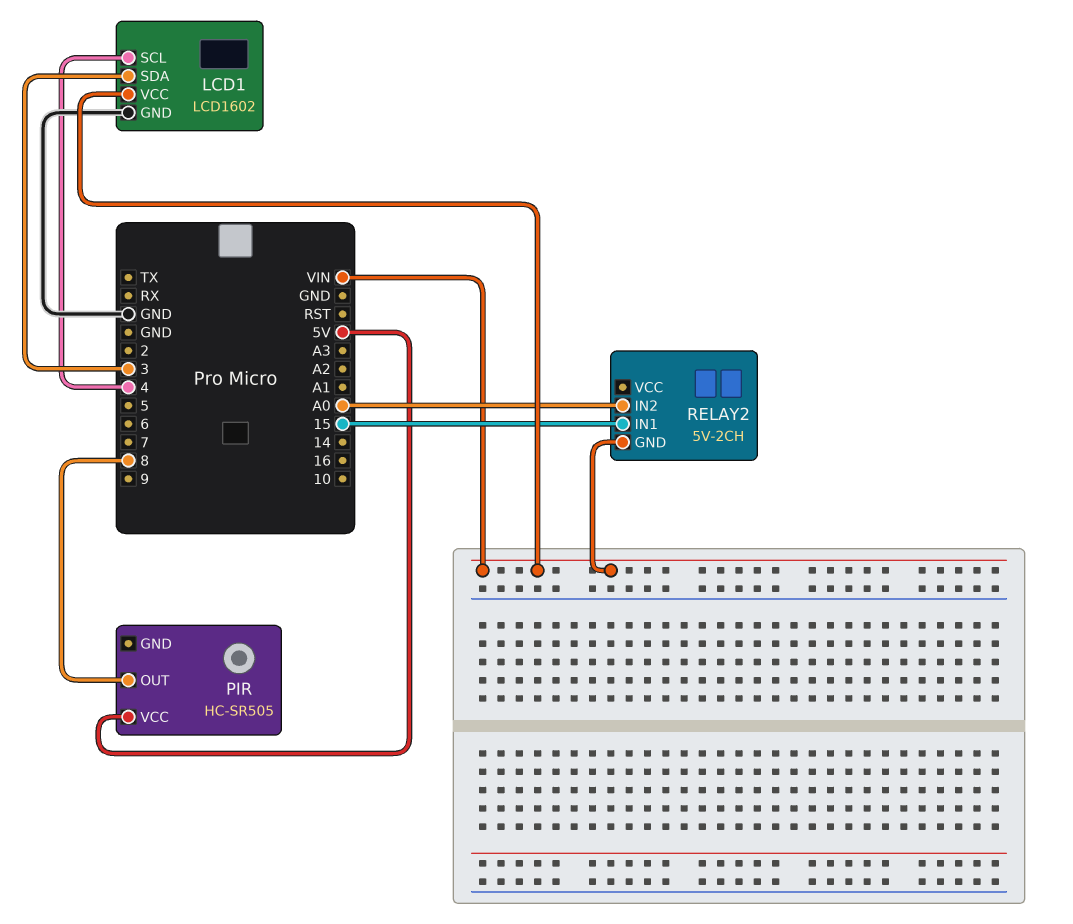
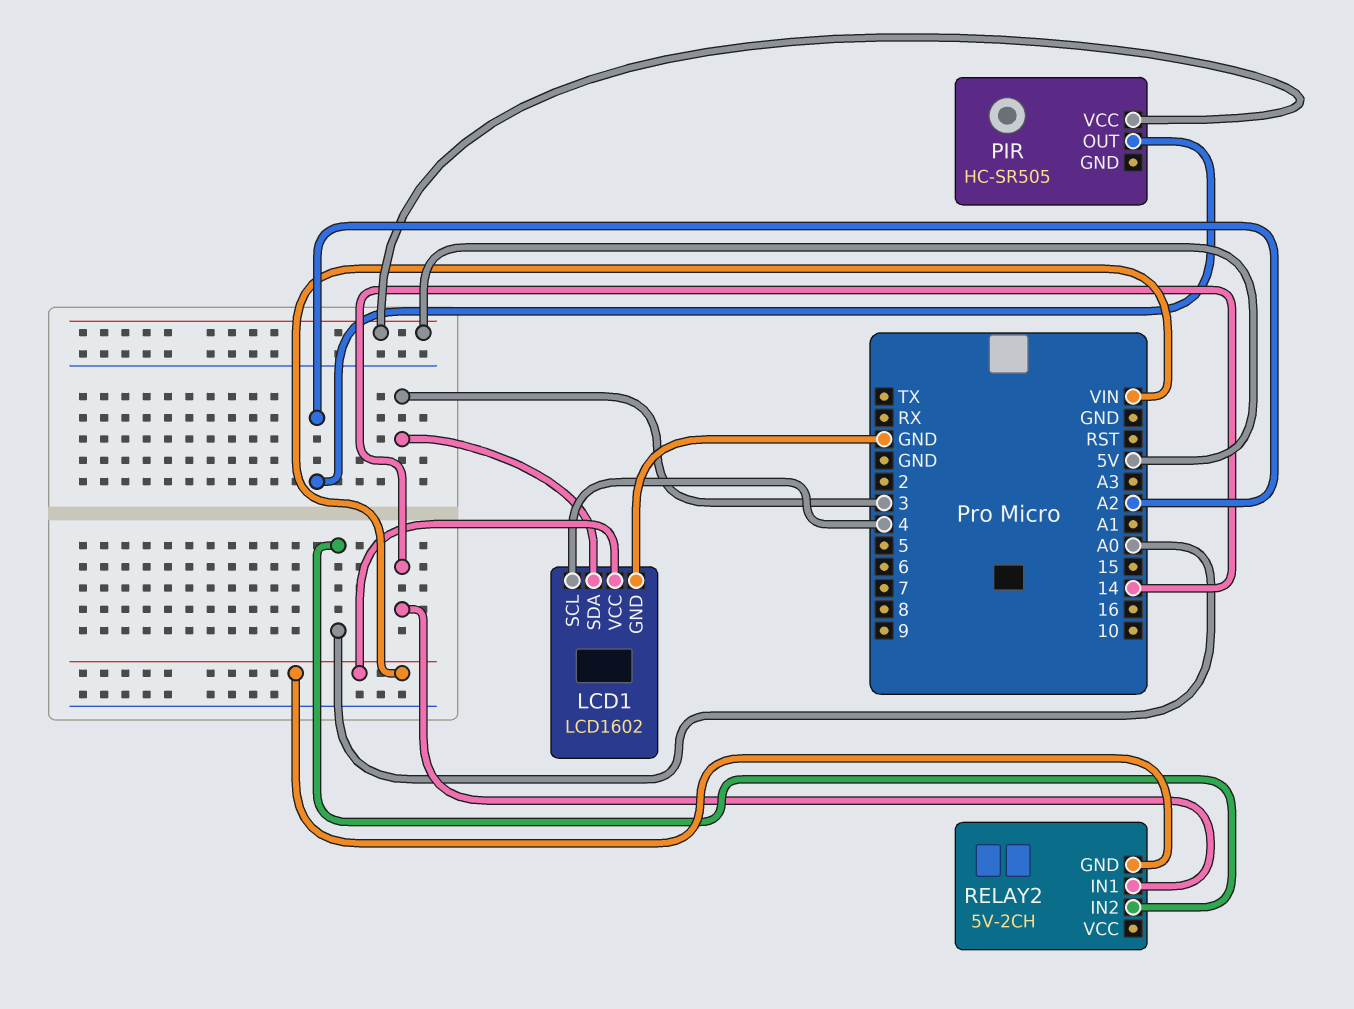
PIR pin OUT: 8 -> A2
RELAY2 pin IN1: 15 -> 14

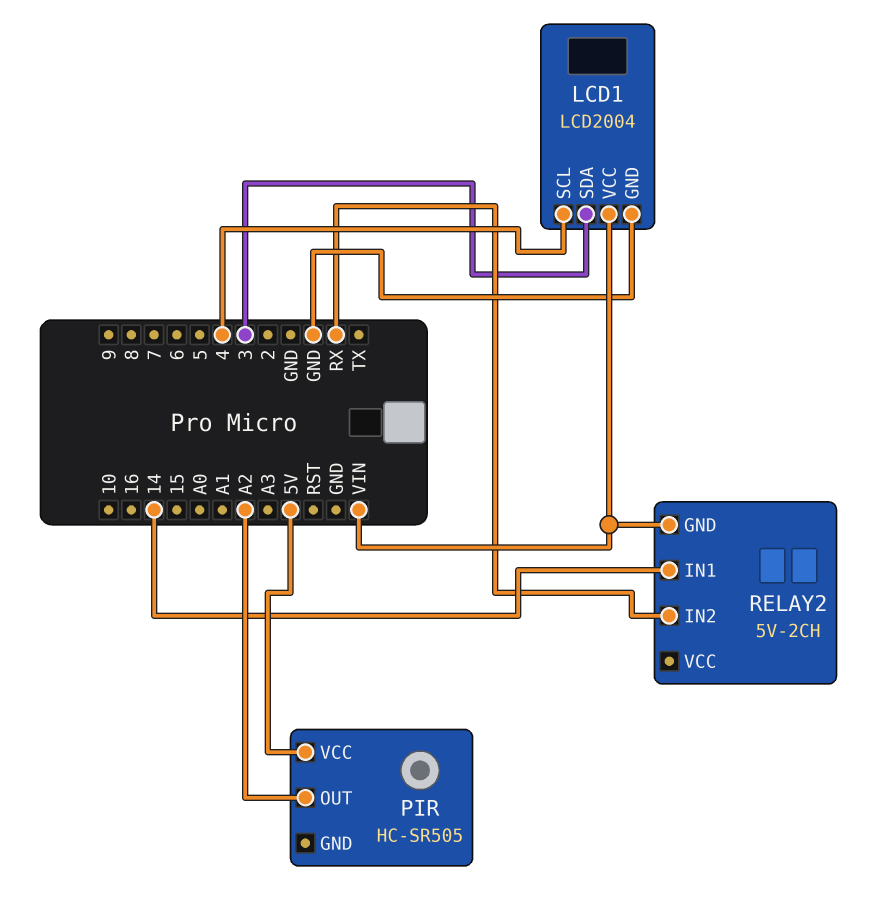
LCD1: LCD1602 -> LCD2004
RELAY2 pin IN2: A0 -> RX

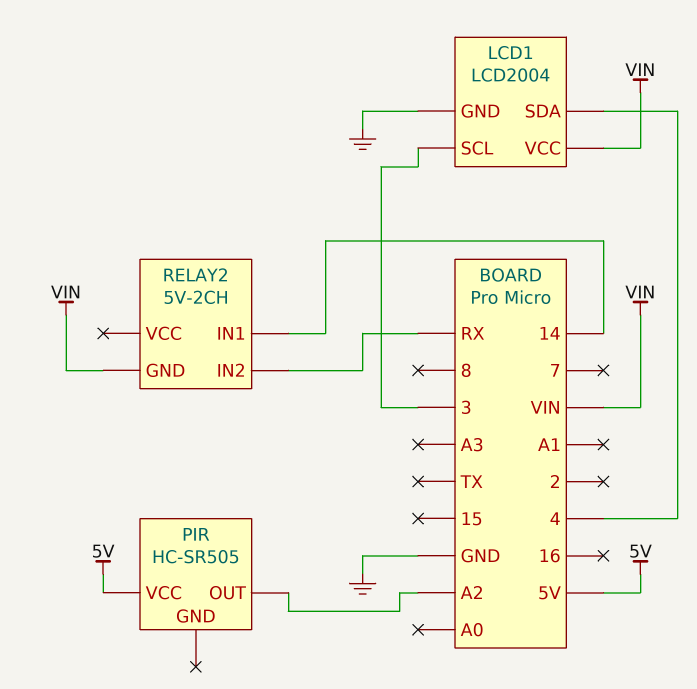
LCD1 pin SCL: 4 -> 3
LCD1 pin SDA: 3 -> 4

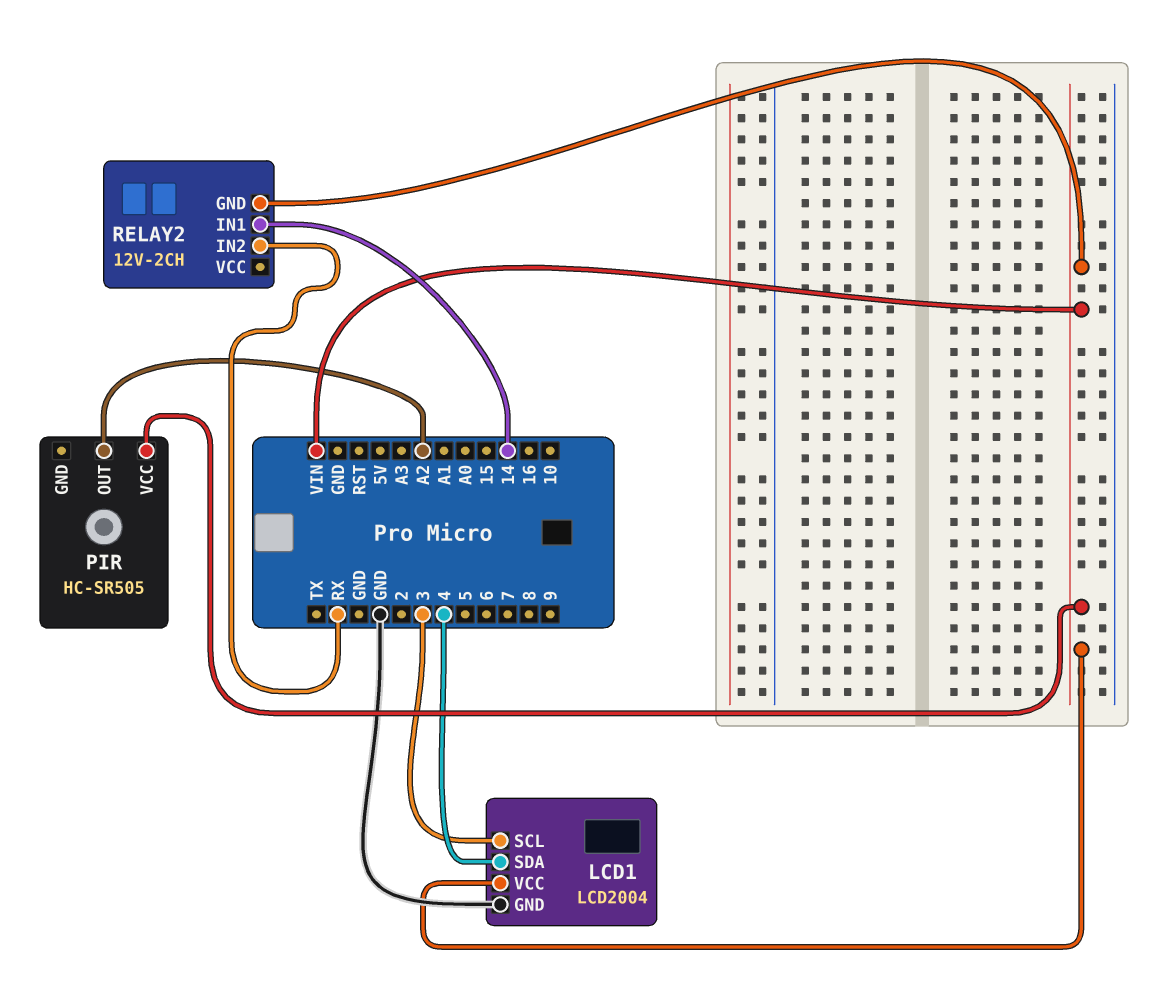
PIR pin VCC: 5V -> VIN
RELAY2: 5V-2CH -> 12V-2CH

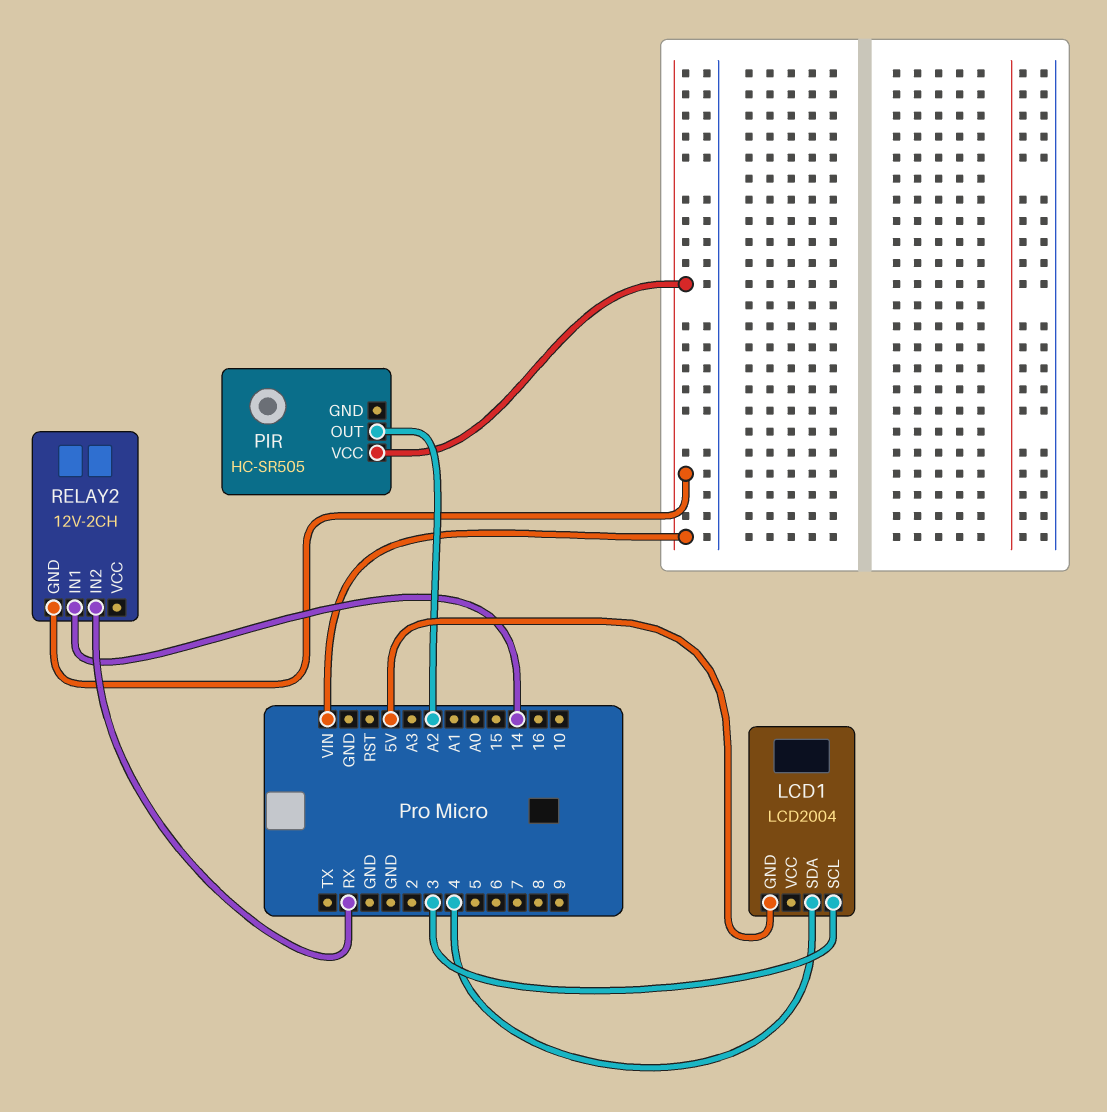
LCD1 pin GND: GND -> 5V
LCD1 pin VCC: VIN -> none

